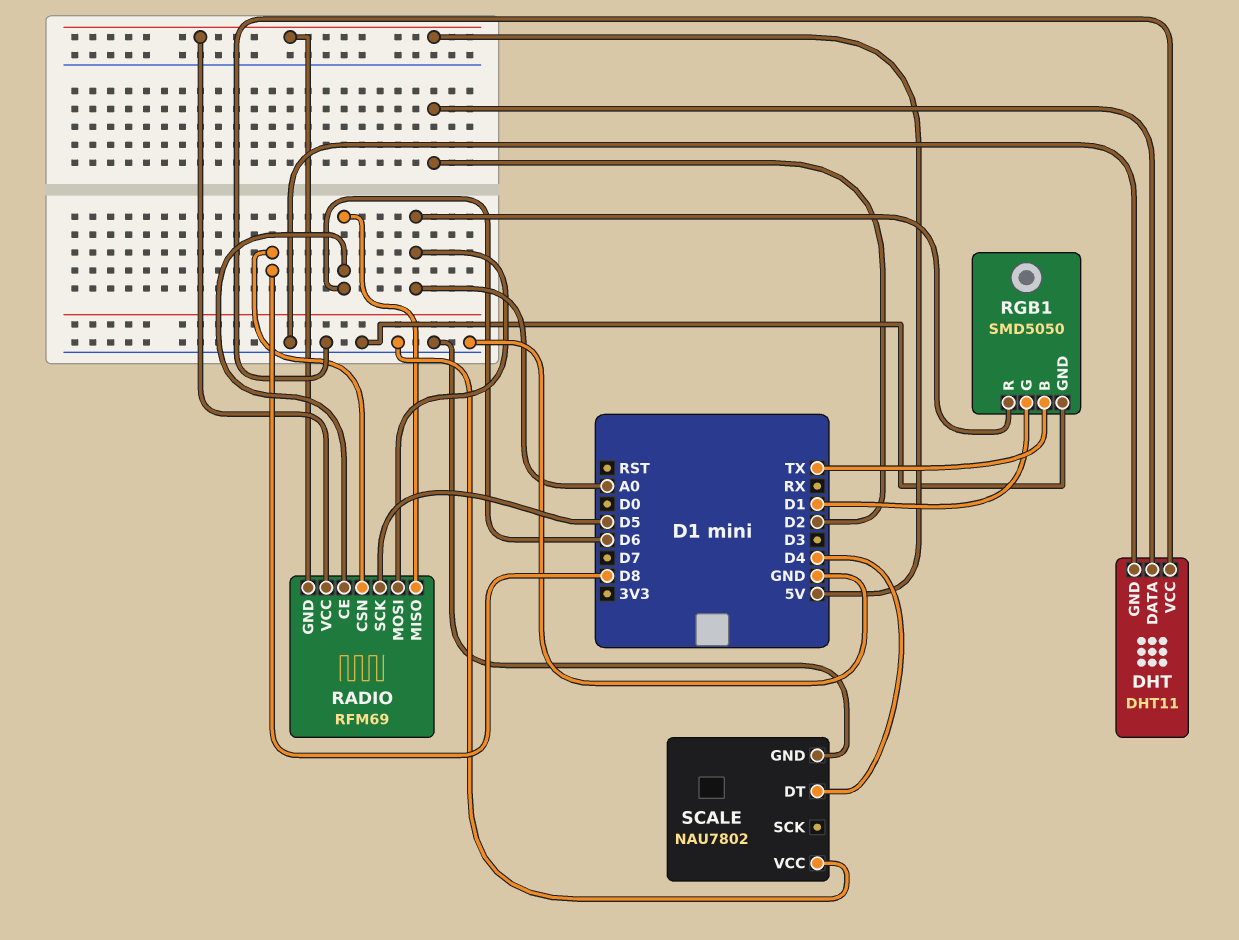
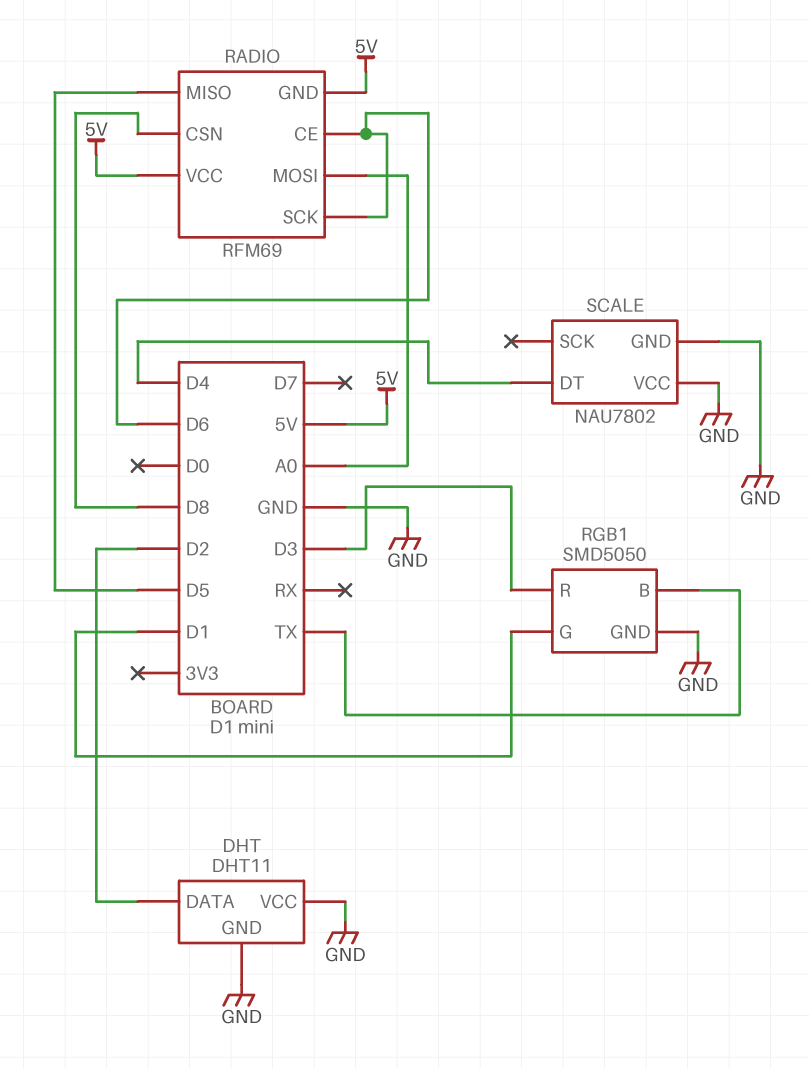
RADIO pin MISO: D6 -> D5
RADIO pin SCK: D5 -> D6
RGB1 pin R: A0 -> D3

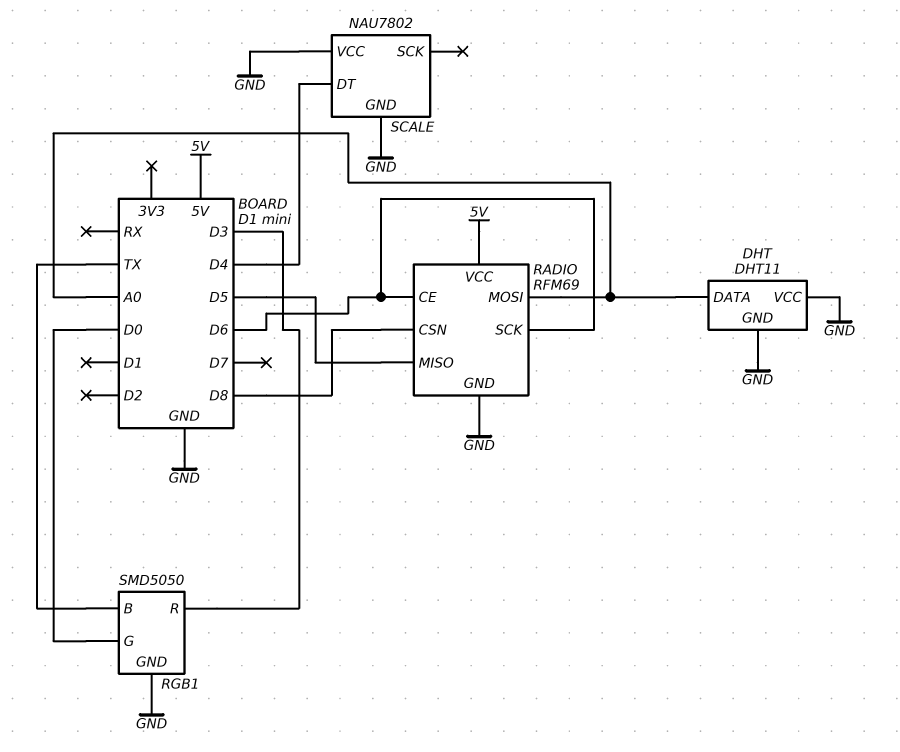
DHT pin DATA: D2 -> A0
RADIO pin GND: 5V -> GND
RGB1 pin G: D1 -> D0

